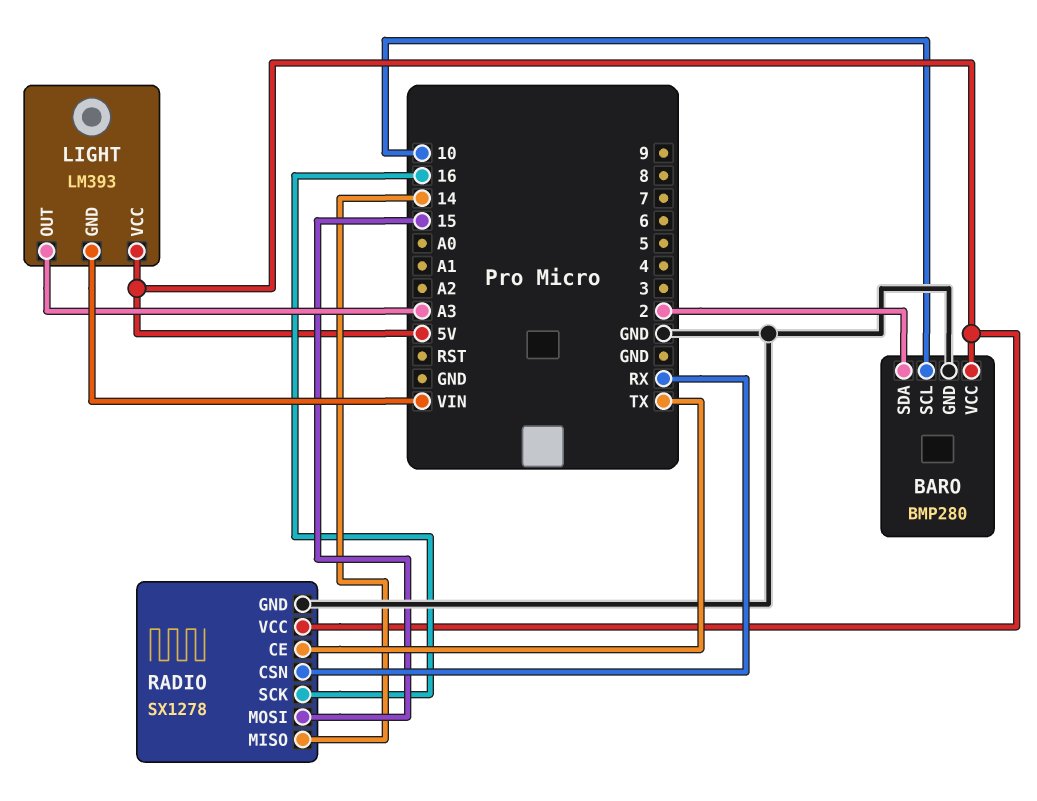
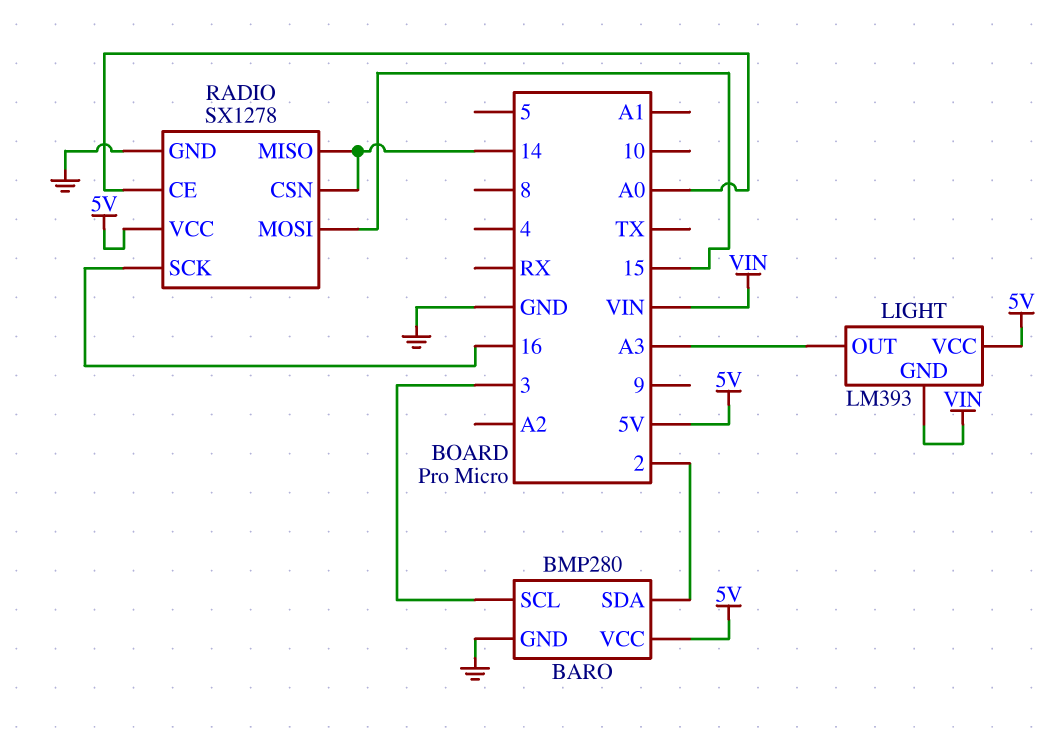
BARO pin SCL: 10 -> 3
RADIO pin CE: TX -> A0
RADIO pin CSN: RX -> 14

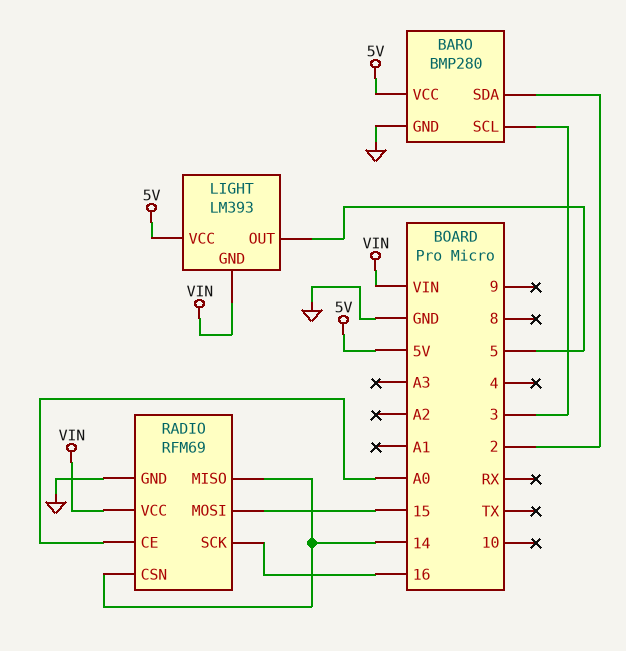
LIGHT pin OUT: A3 -> 5
RADIO: SX1278 -> RFM69
RADIO pin VCC: 5V -> VIN

